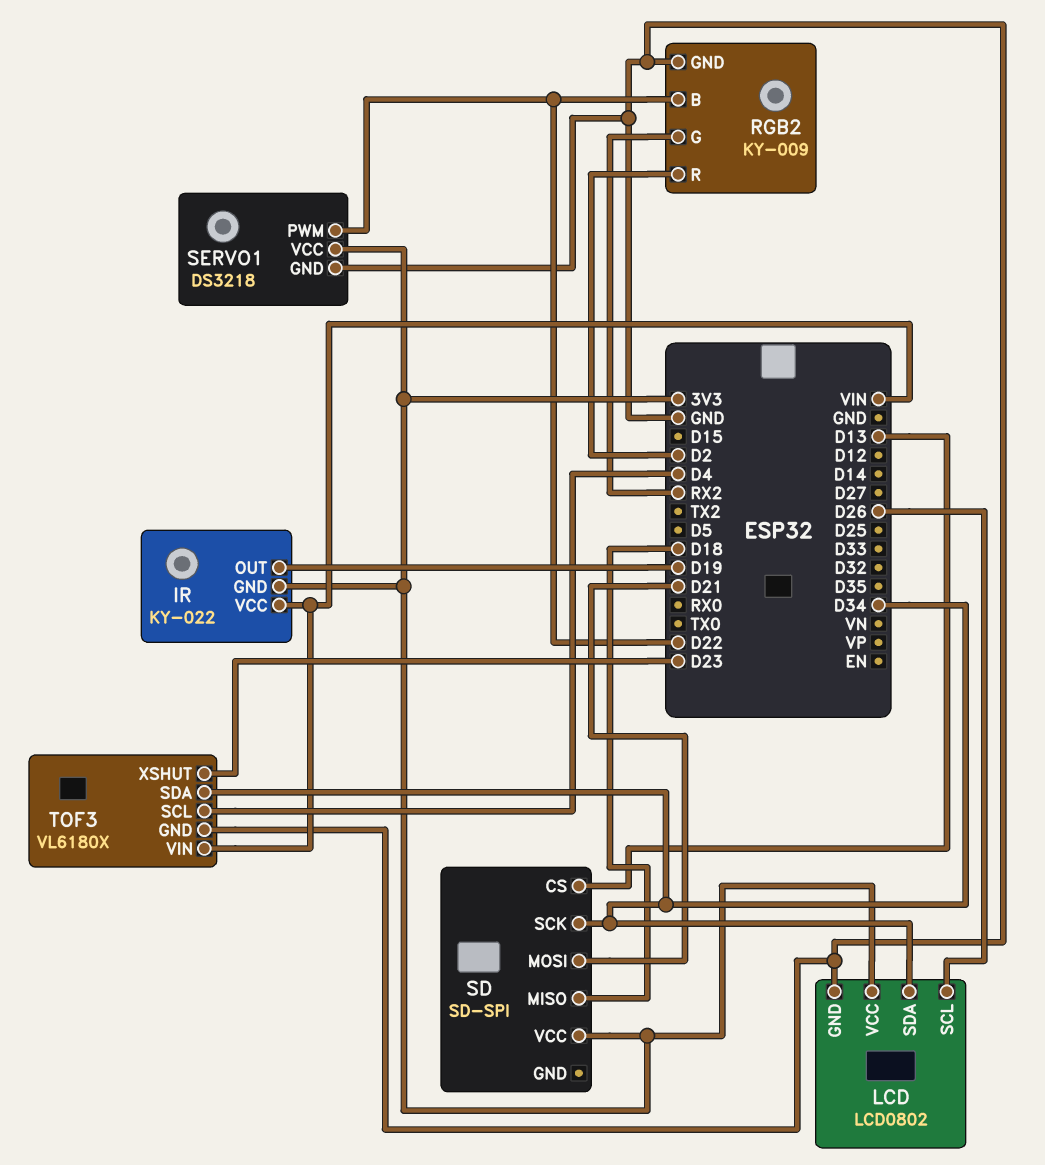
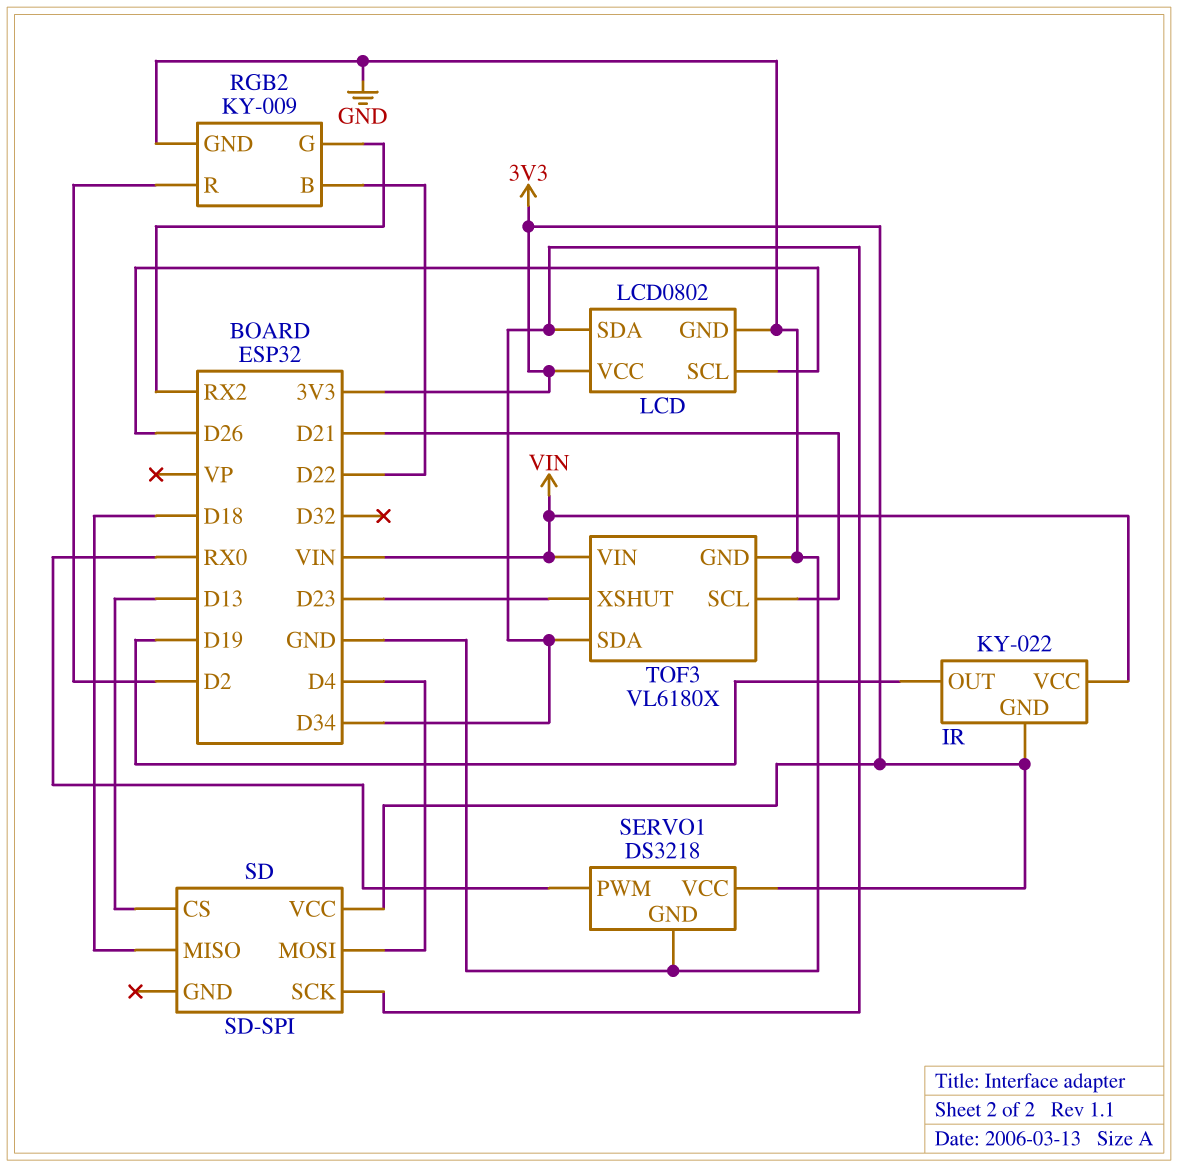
SD pin MOSI: D21 -> D4
SERVO1 pin PWM: D22 -> RX0
TOF3 pin SCL: D4 -> D21

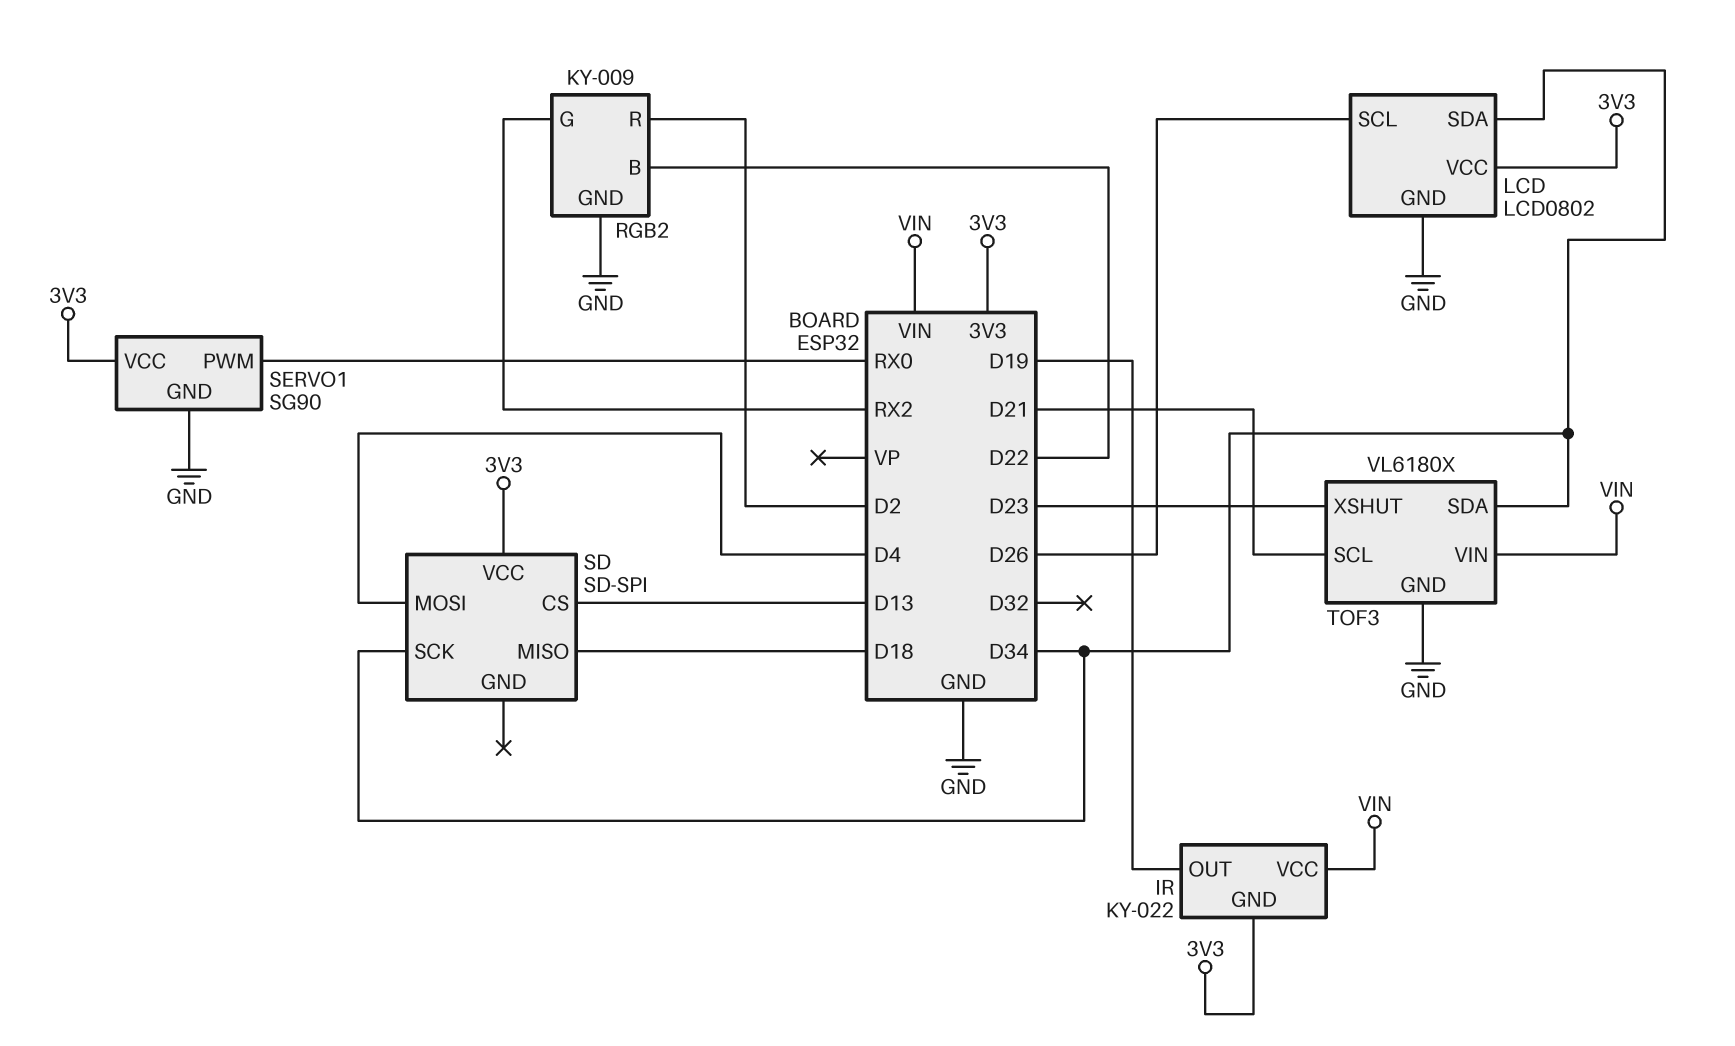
SERVO1: DS3218 -> SG90

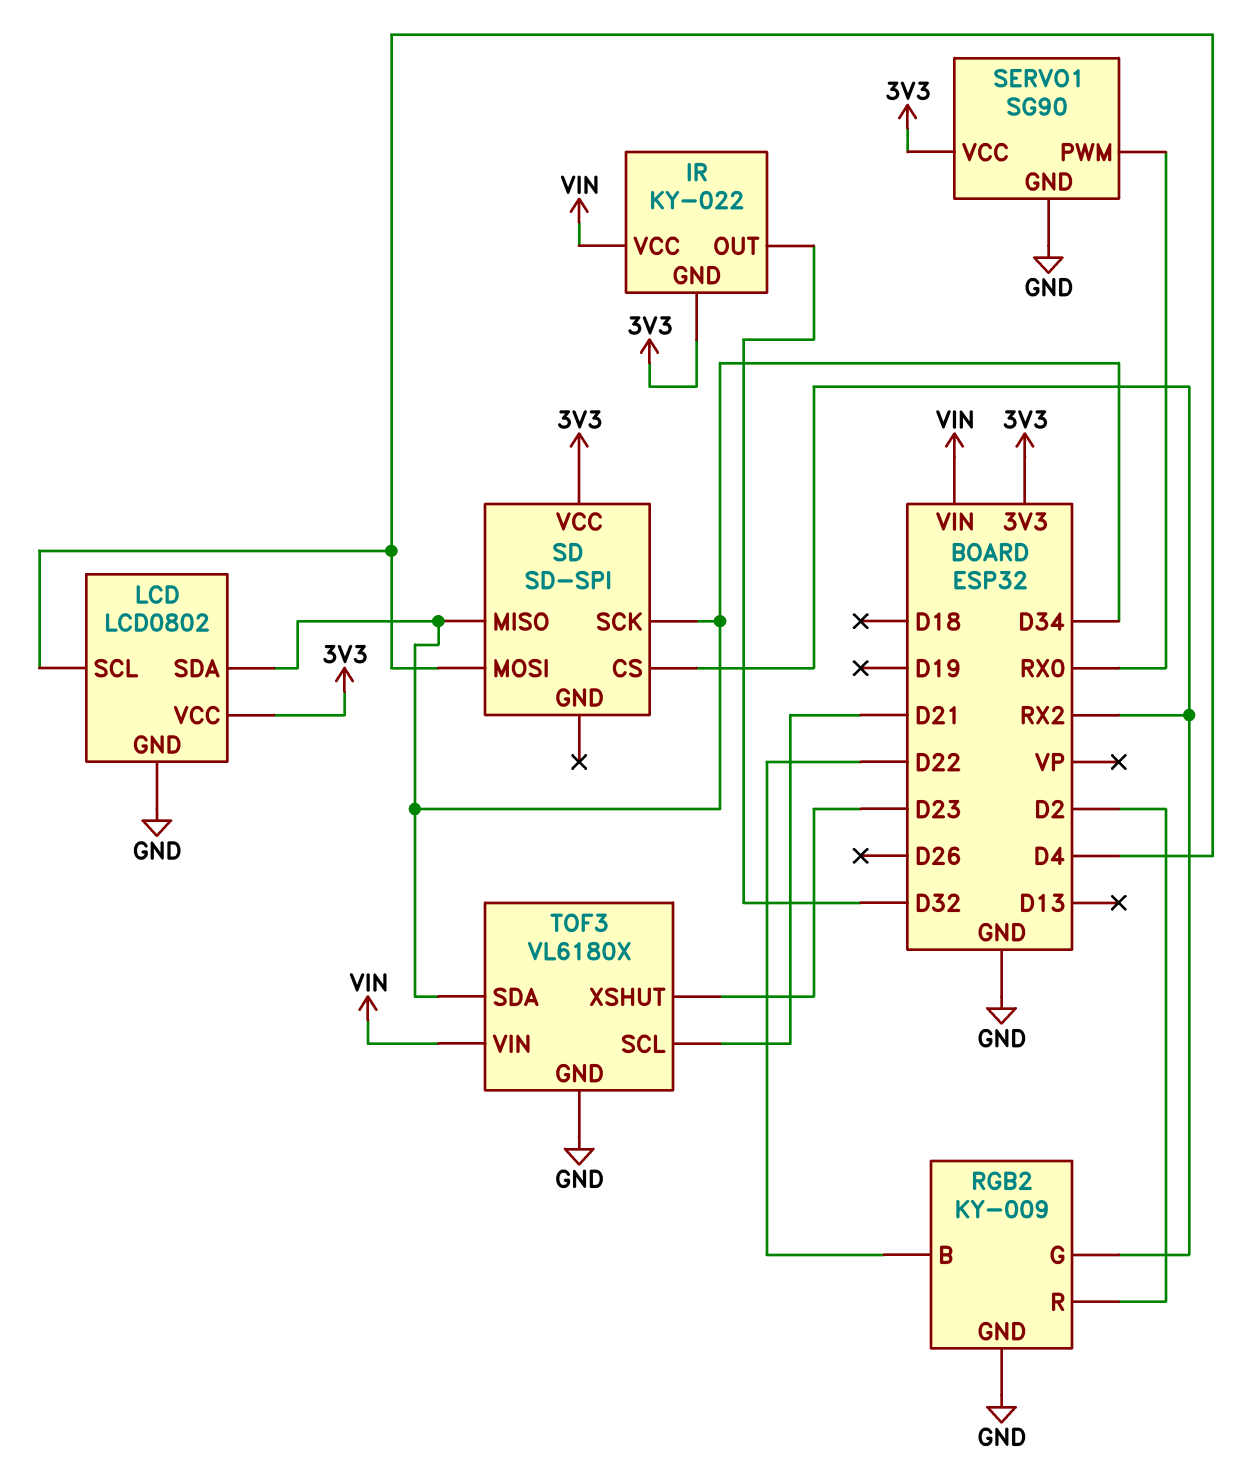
IR pin OUT: D19 -> D32
LCD pin SCL: D26 -> D4
SD pin CS: D13 -> RX2
SD pin MISO: D18 -> D34

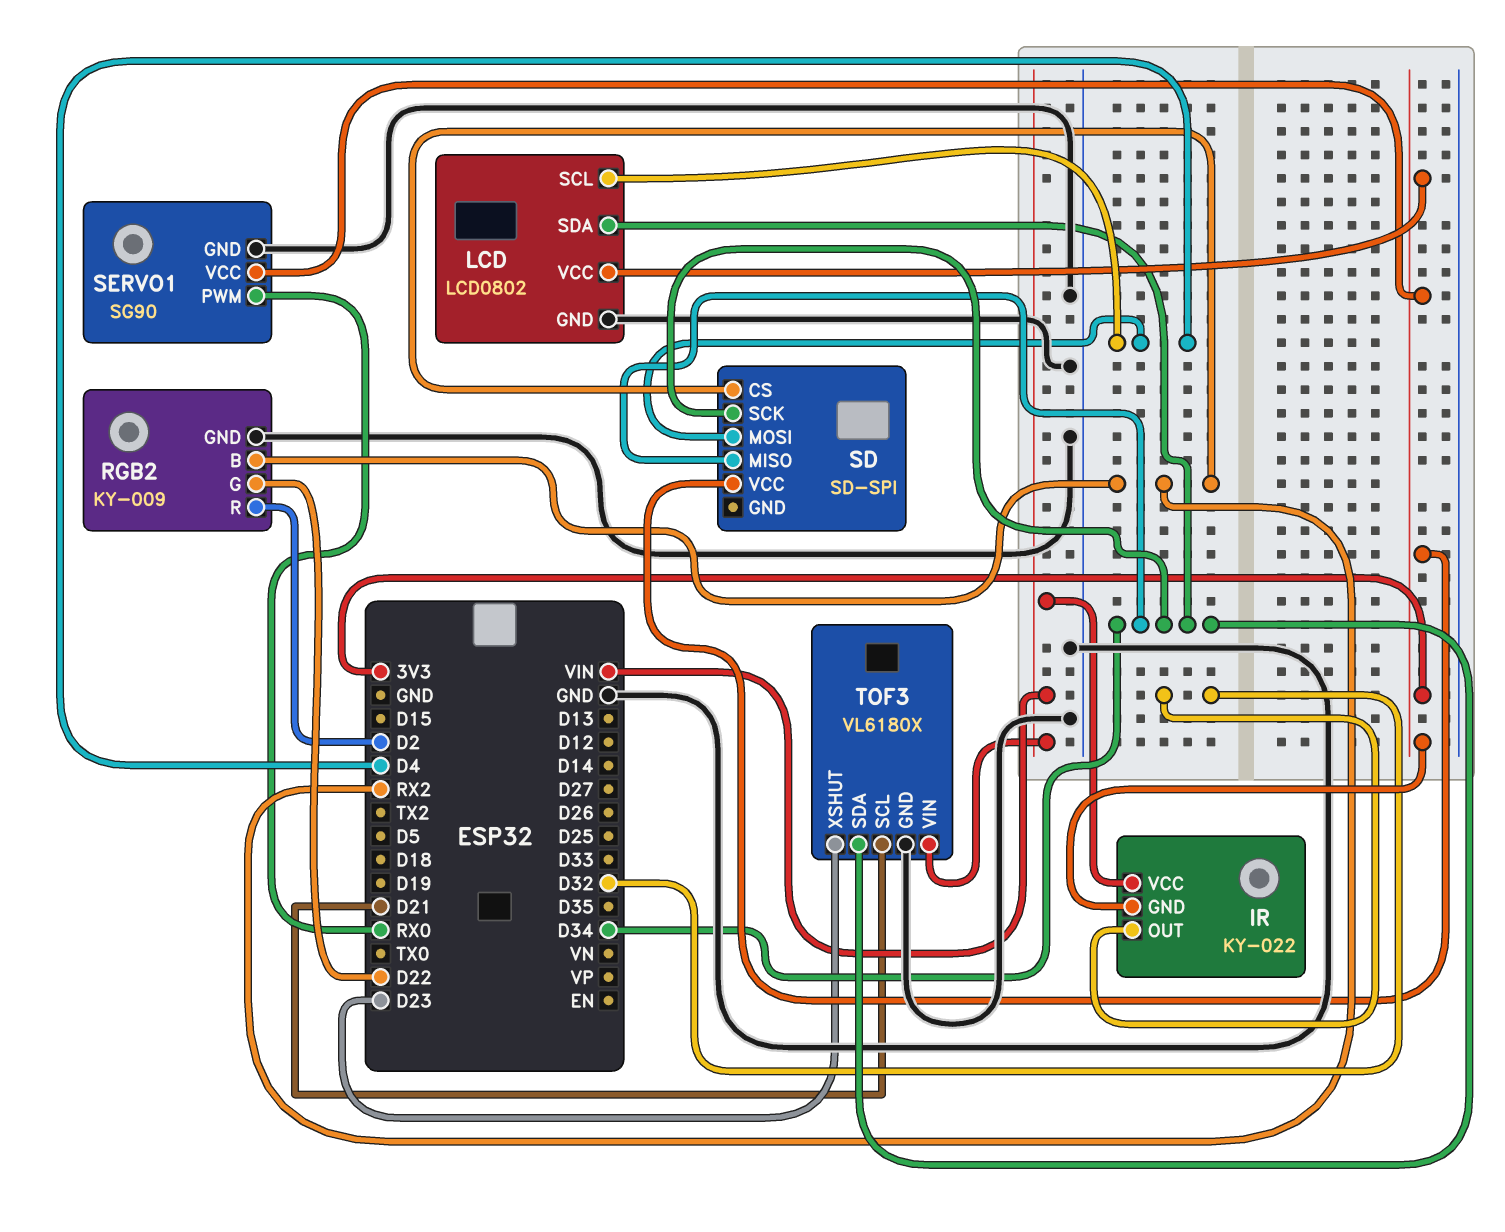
RGB2 pin B: D22 -> RX2
RGB2 pin G: RX2 -> D22

